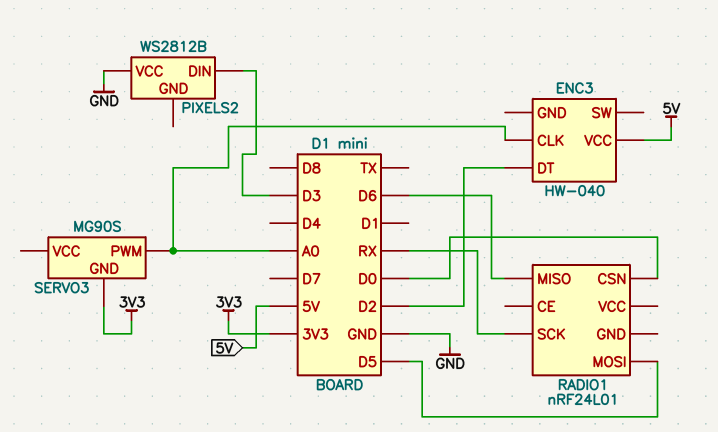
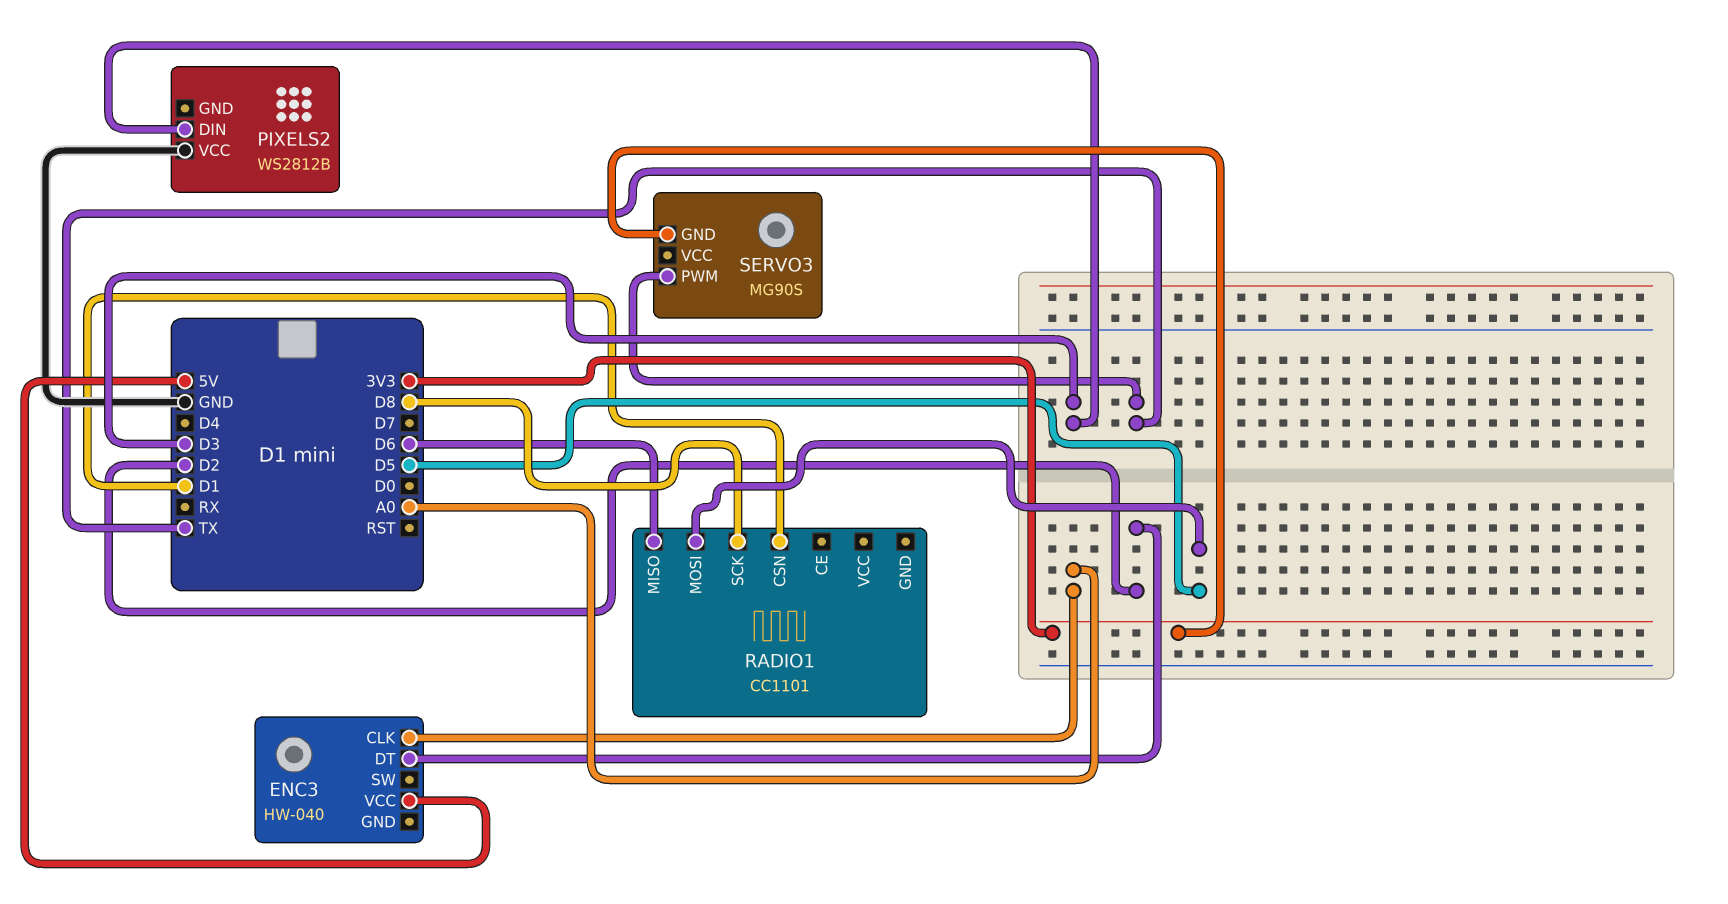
RADIO1: nRF24L01 -> CC1101
RADIO1 pin CSN: D0 -> D1
RADIO1 pin SCK: RX -> D8
SERVO3 pin PWM: A0 -> TX

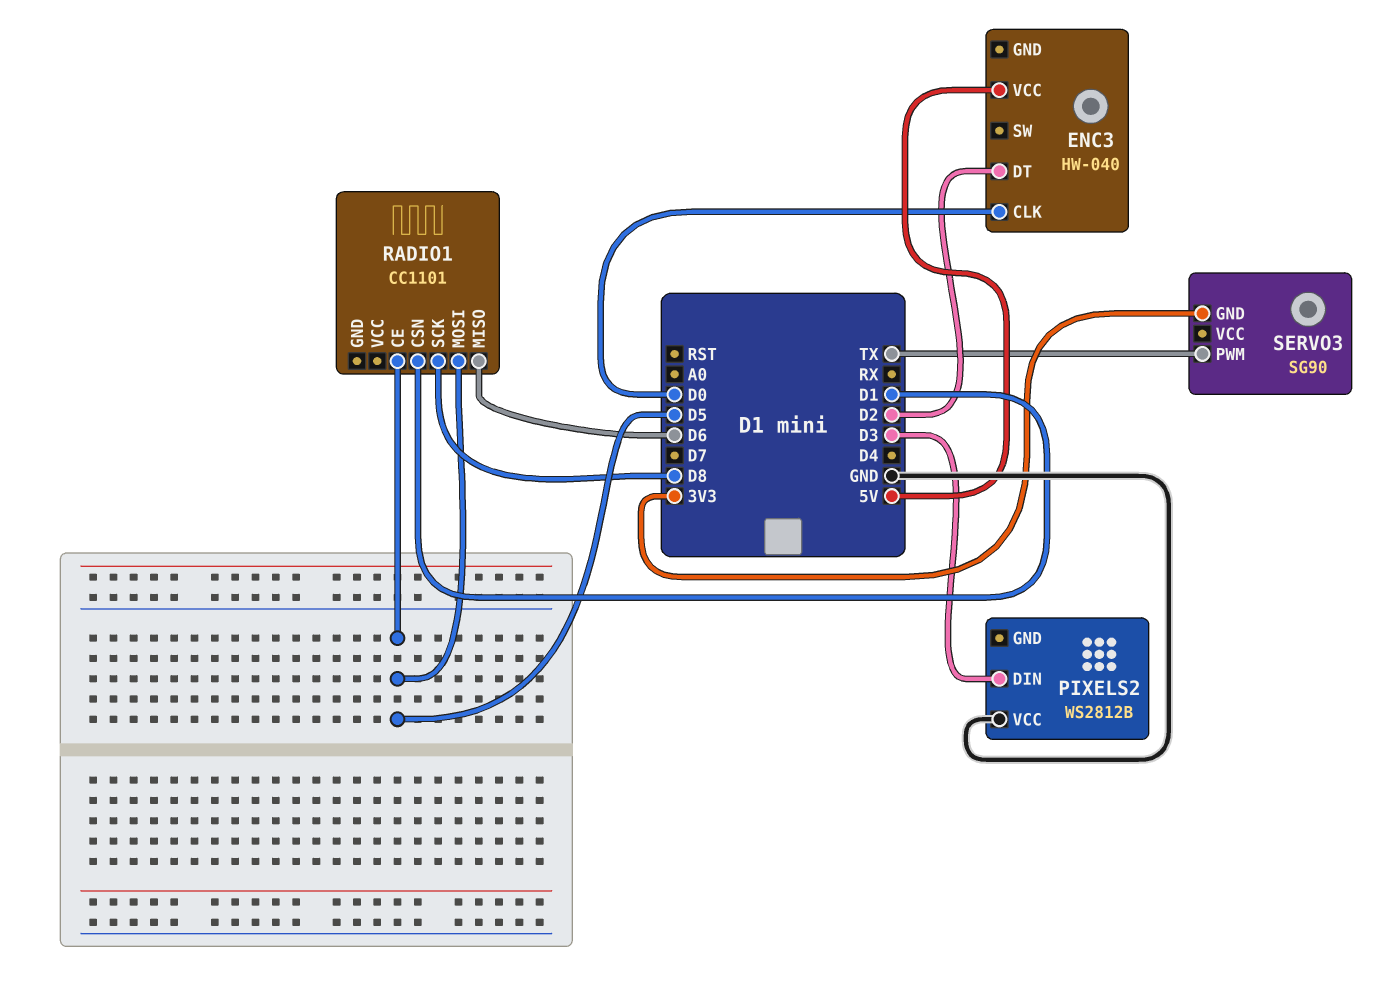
ENC3 pin CLK: A0 -> D0
RADIO1 pin CE: none -> D5
SERVO3: MG90S -> SG90

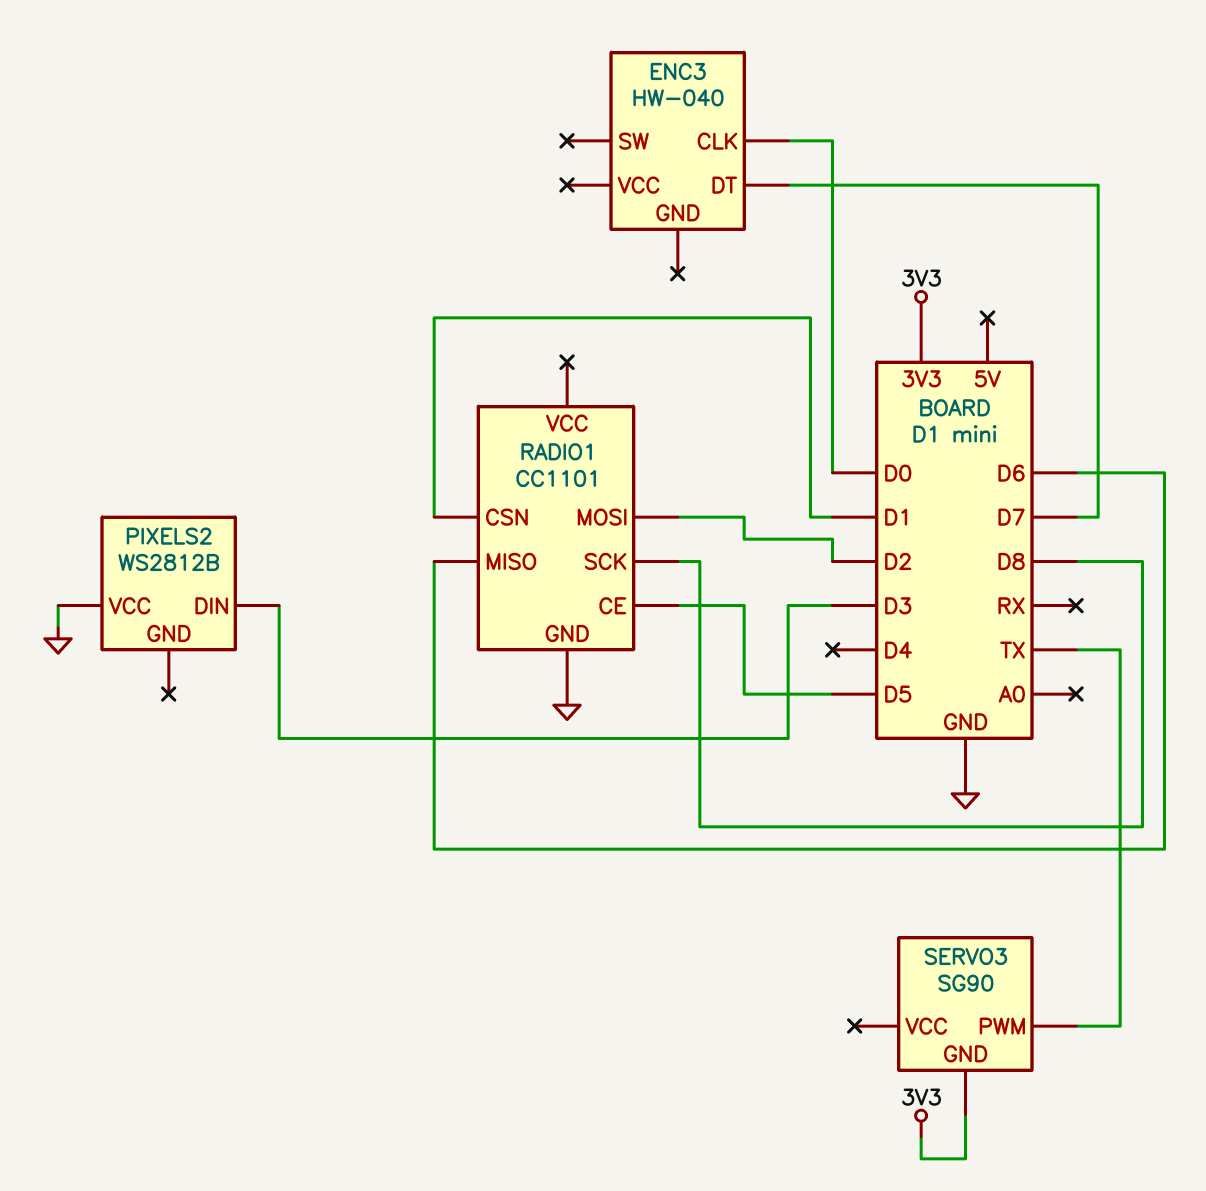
ENC3 pin DT: D2 -> D7
ENC3 pin VCC: 5V -> none
RADIO1 pin GND: none -> GND
RADIO1 pin MOSI: D5 -> D2

